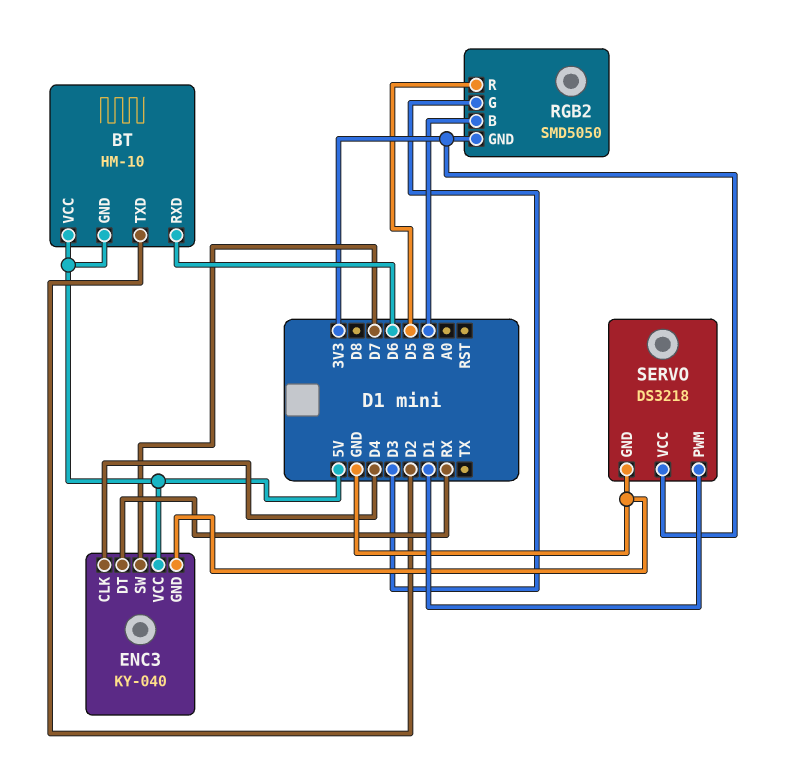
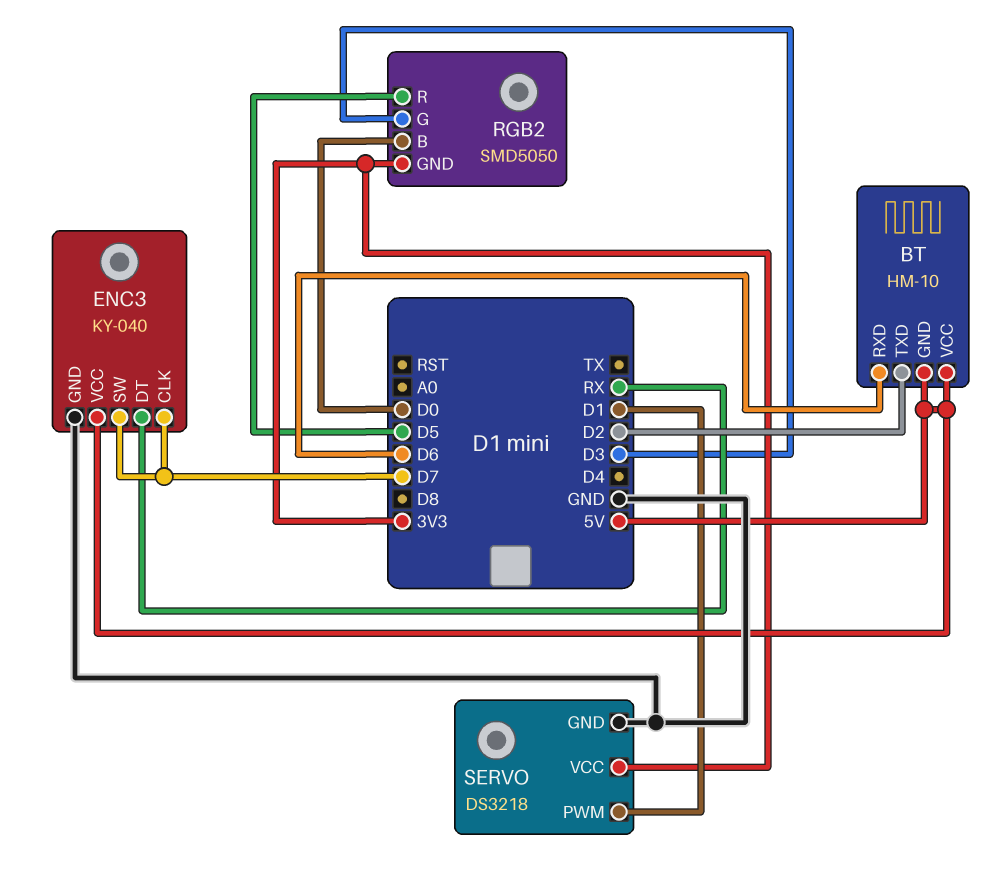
ENC3 pin CLK: D4 -> D7

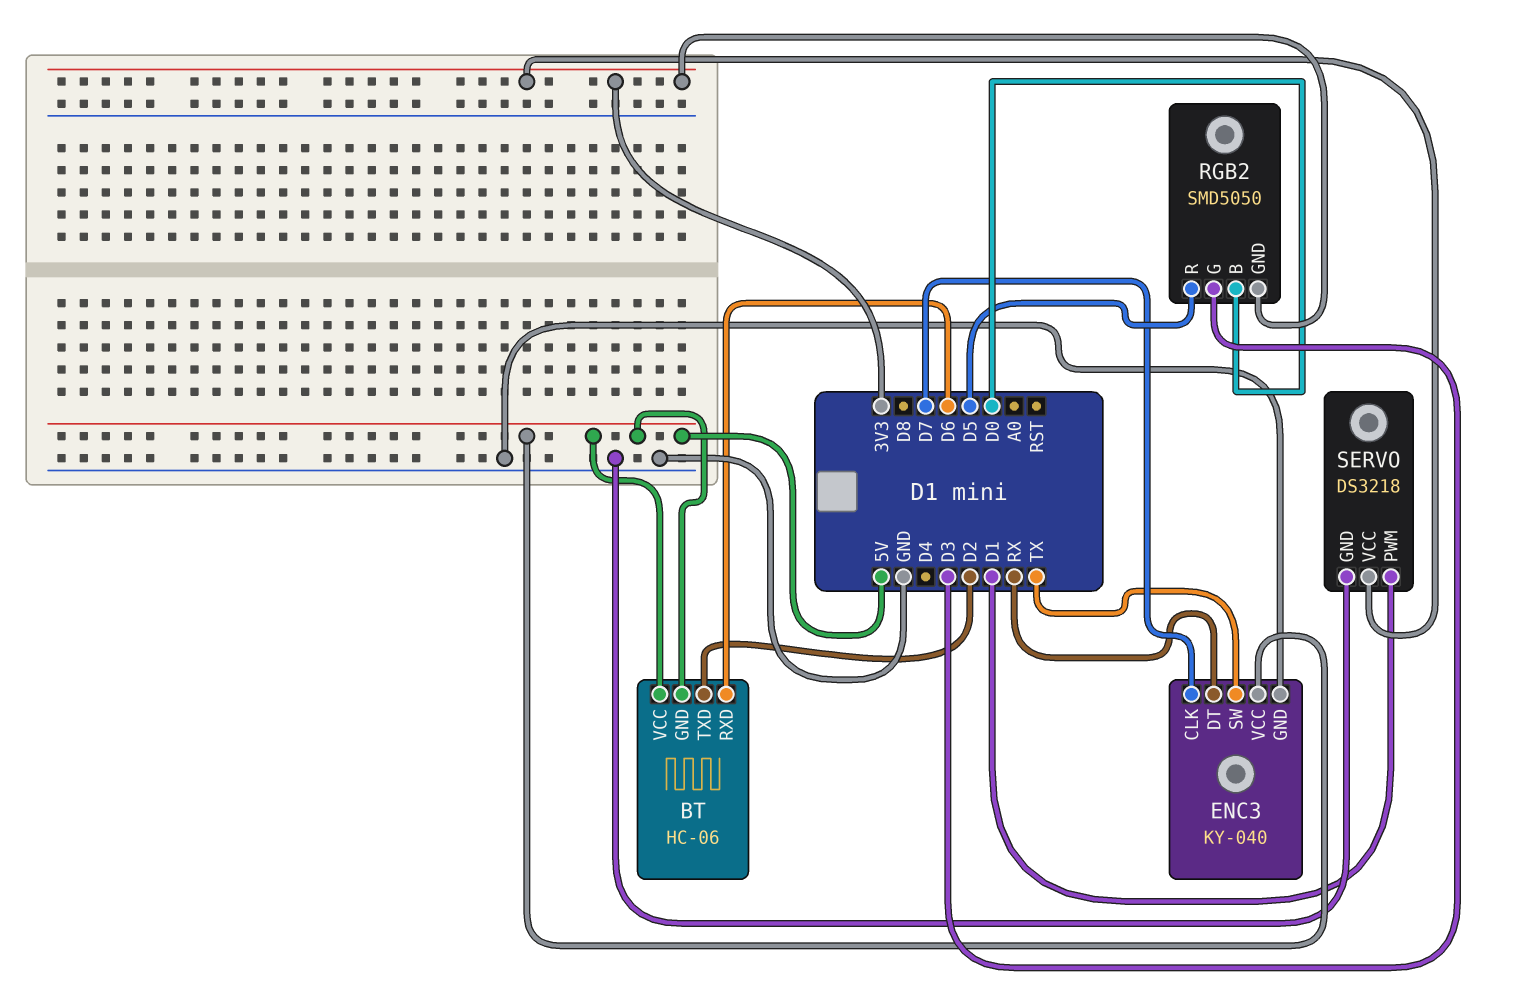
BT: HM-10 -> HC-06
ENC3 pin SW: D7 -> TX

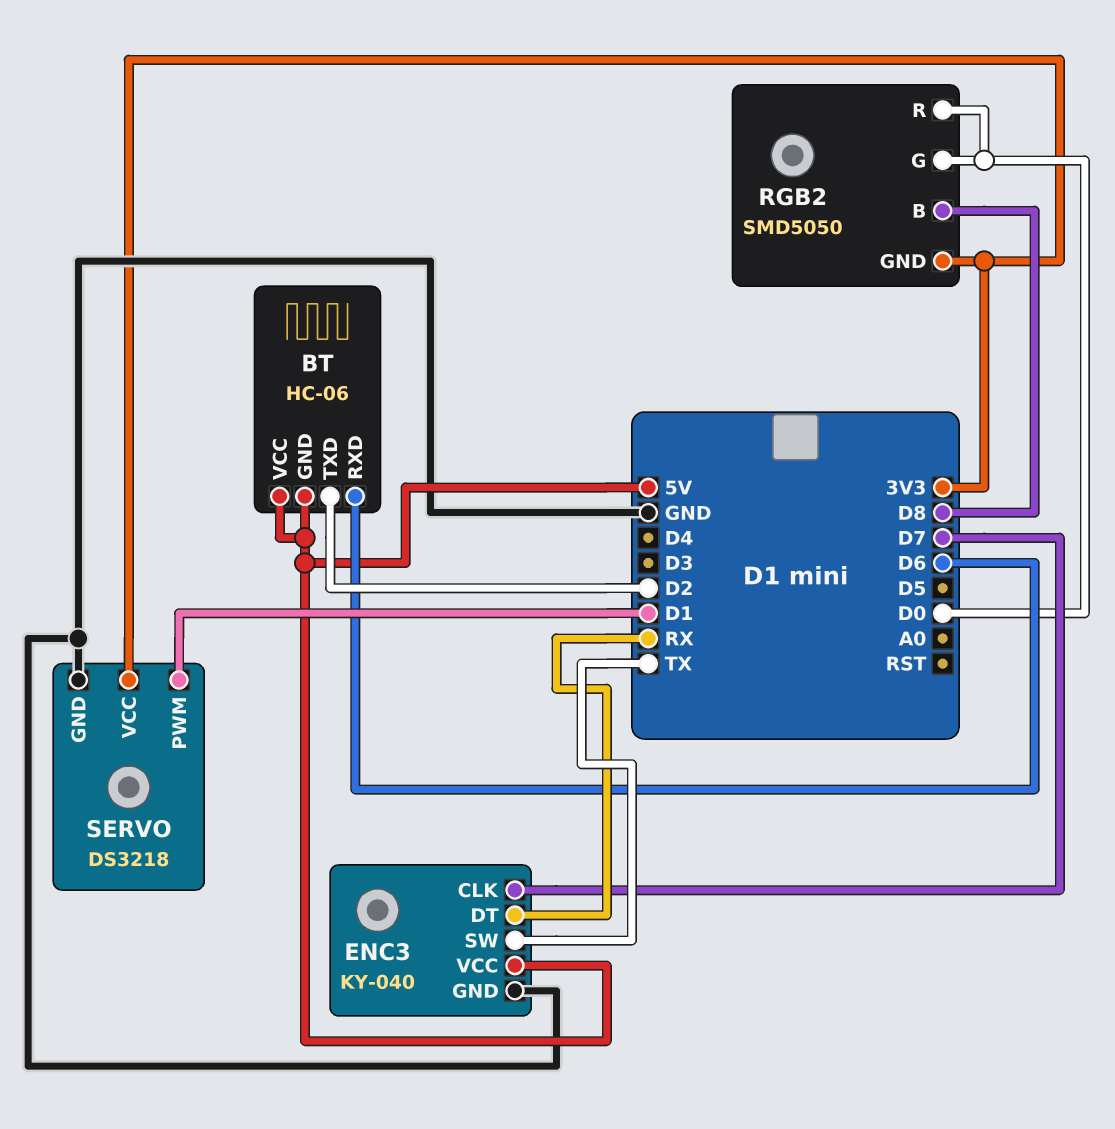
RGB2 pin B: D0 -> D8
RGB2 pin G: D3 -> D0
RGB2 pin R: D5 -> D0

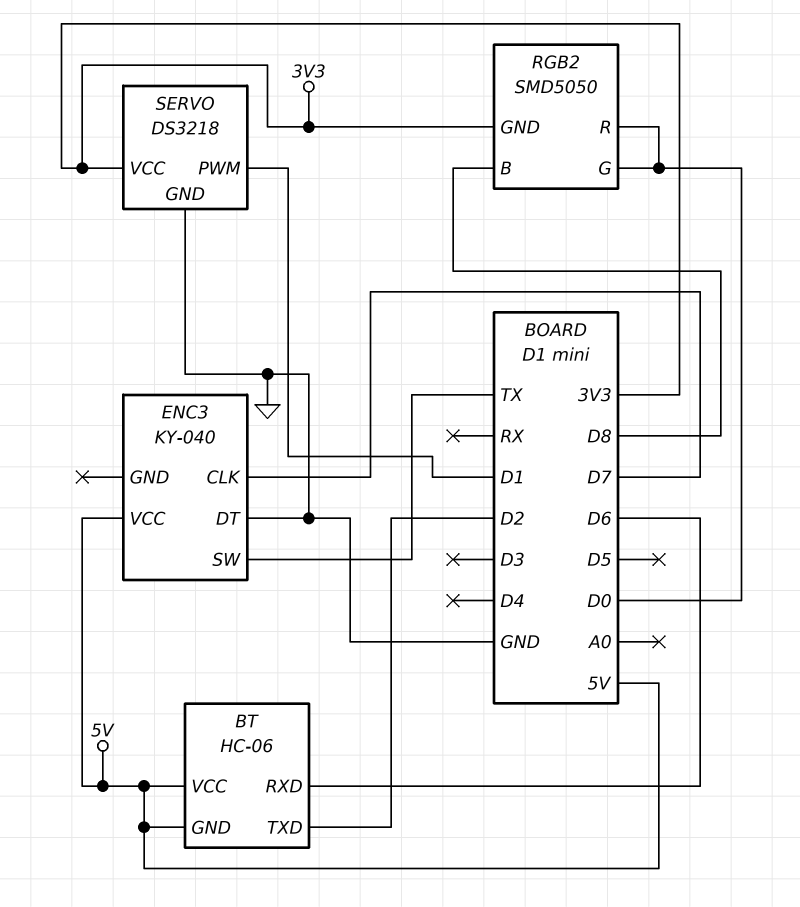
ENC3 pin DT: RX -> GND
ENC3 pin GND: GND -> none

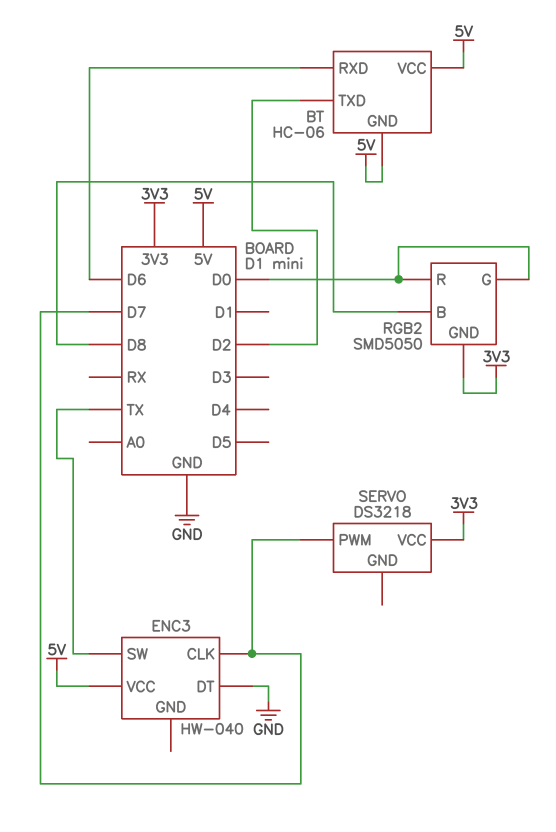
ENC3: KY-040 -> HW-040
SERVO pin GND: GND -> none
SERVO pin PWM: D1 -> D7

